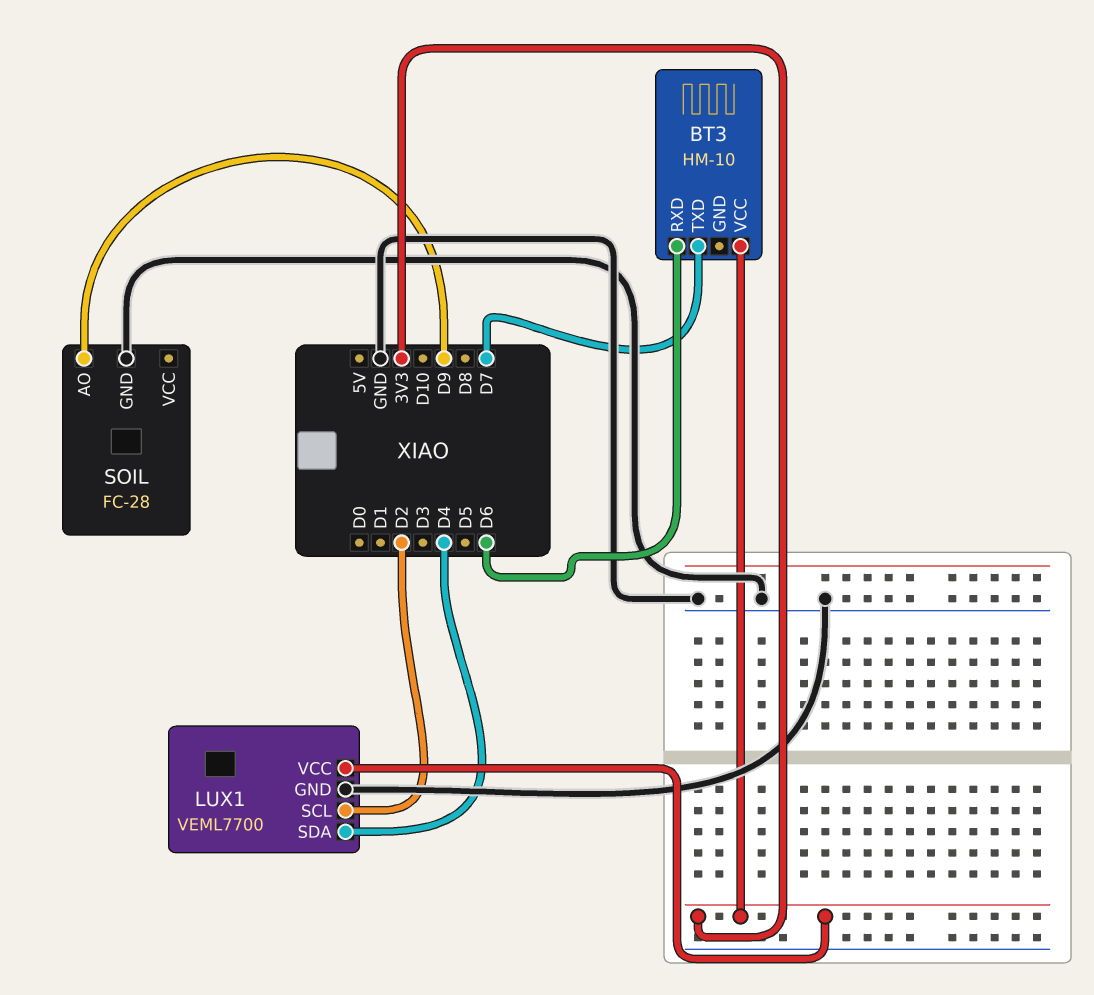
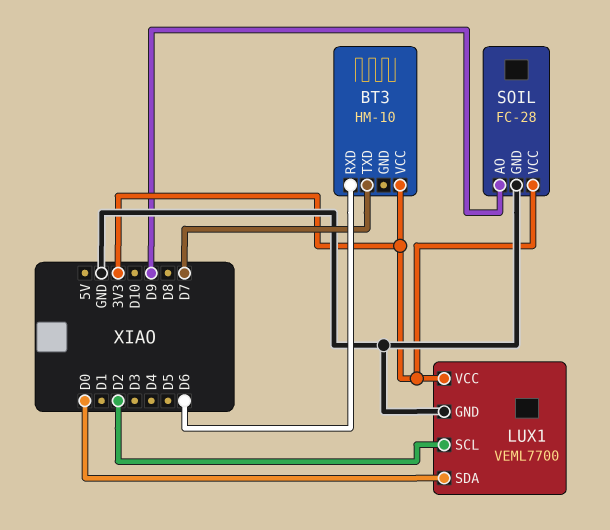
LUX1 pin SDA: D4 -> D0
SOIL pin VCC: none -> 3V3

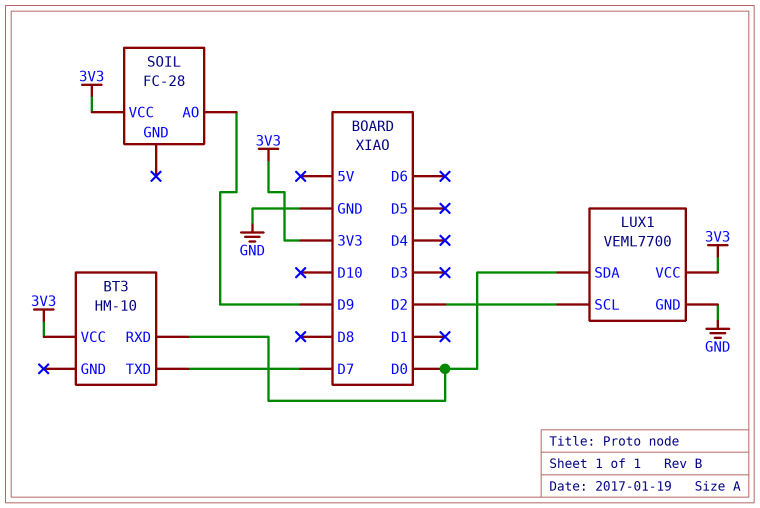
BT3 pin RXD: D6 -> D0
SOIL pin GND: GND -> none

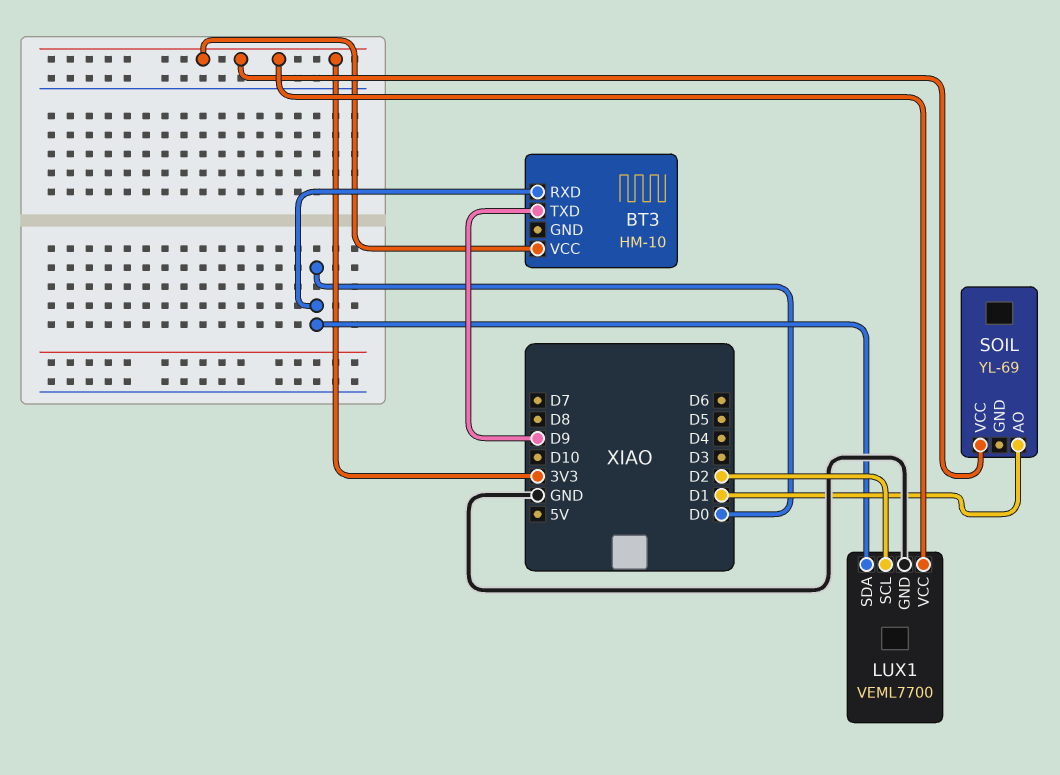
BT3 pin TXD: D7 -> D9
SOIL: FC-28 -> YL-69
SOIL pin AO: D9 -> D1

